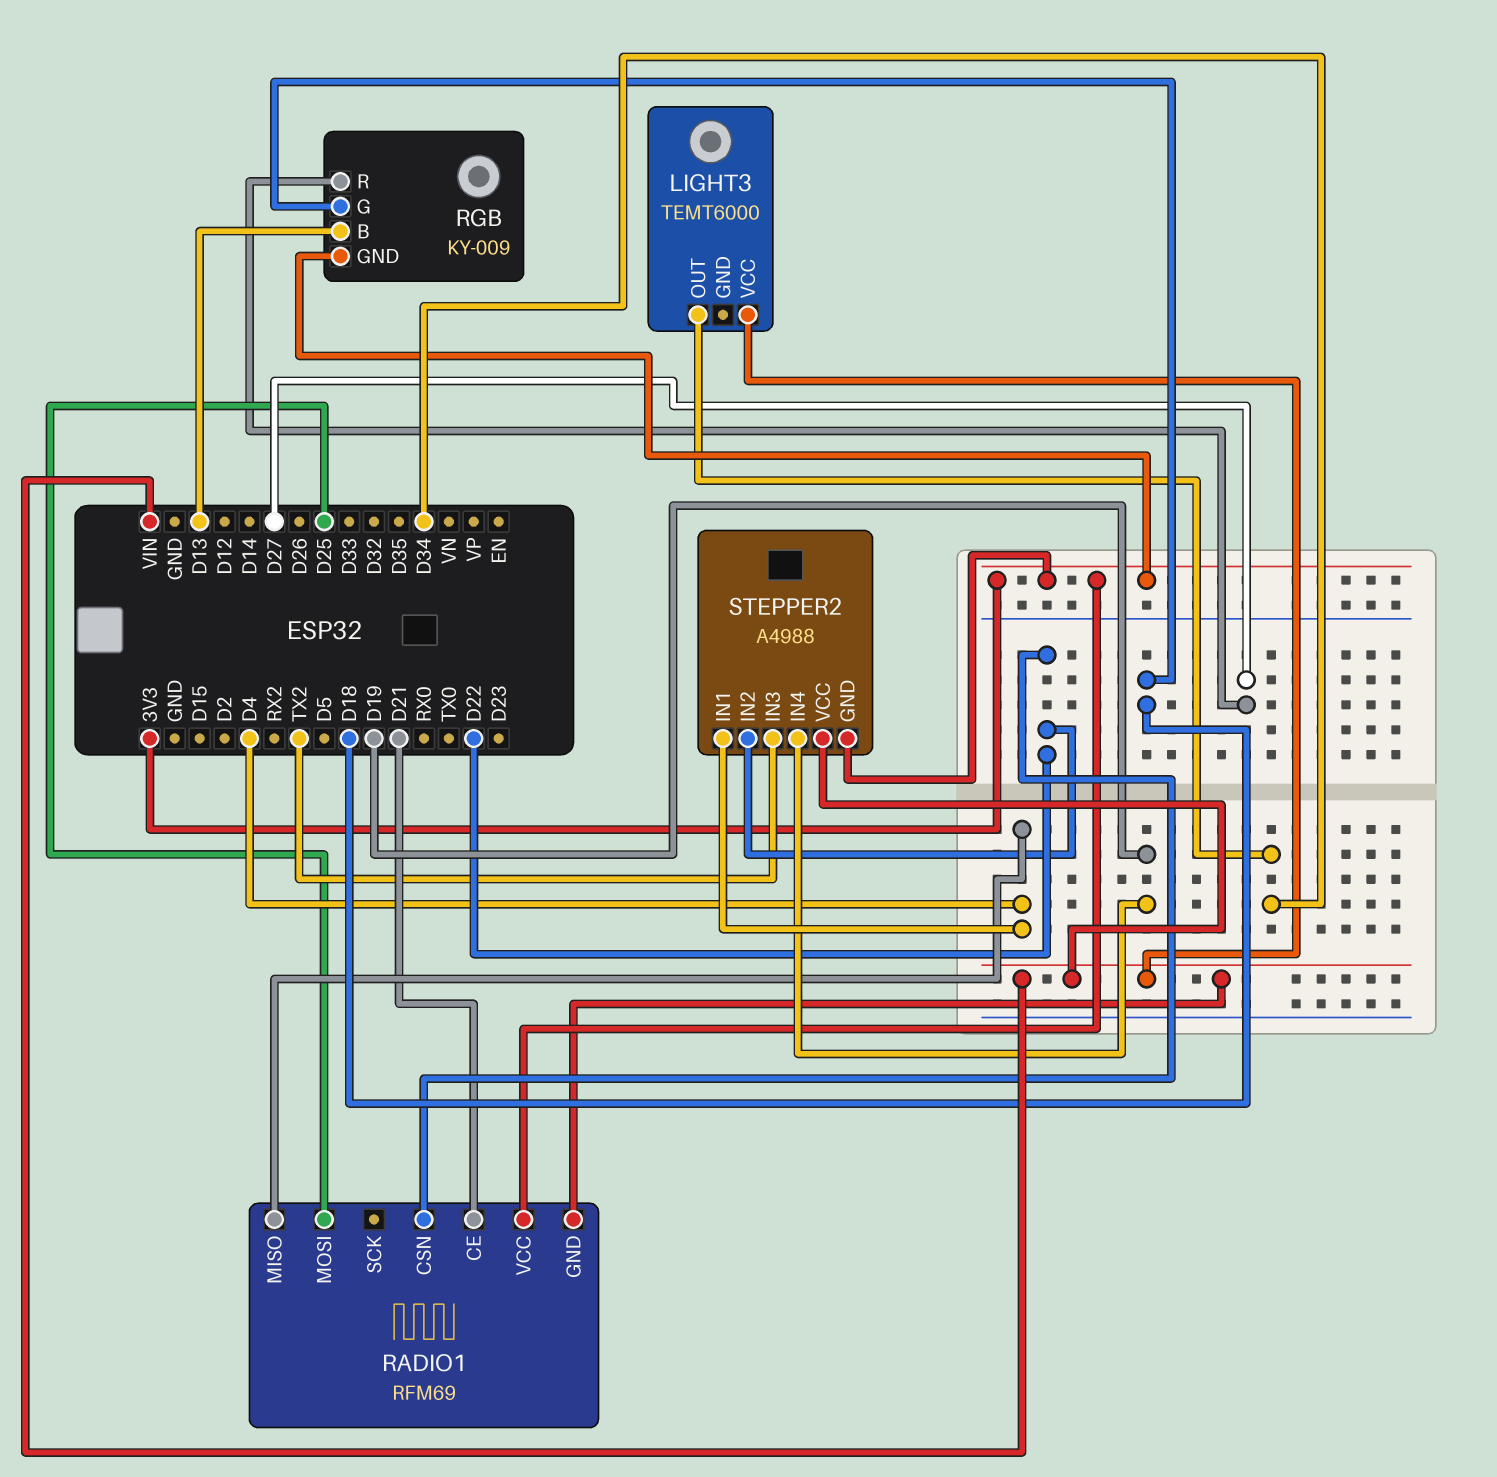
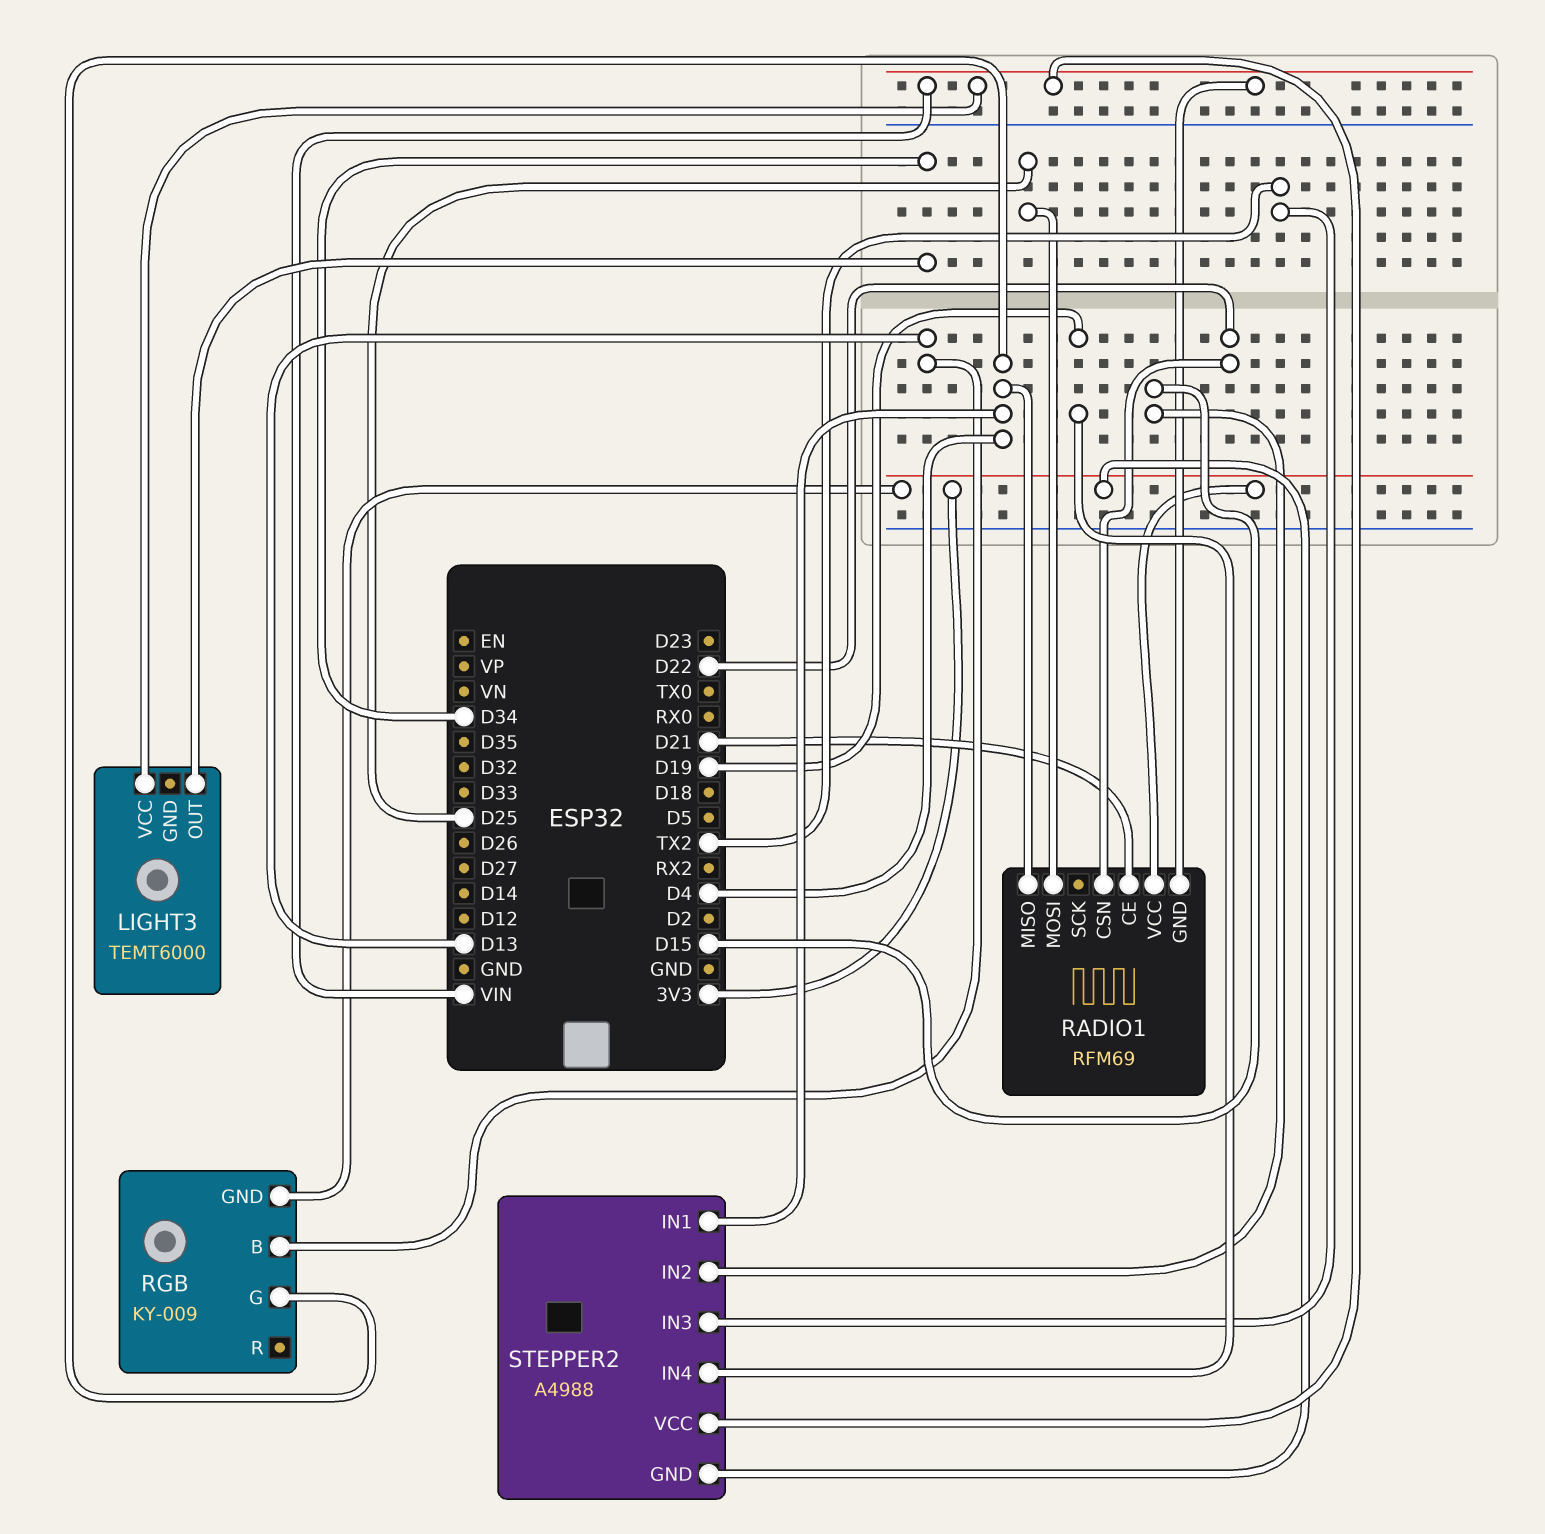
RGB pin G: D18 -> D4
RGB pin R: D27 -> none
STEPPER2 pin IN2: D22 -> D15

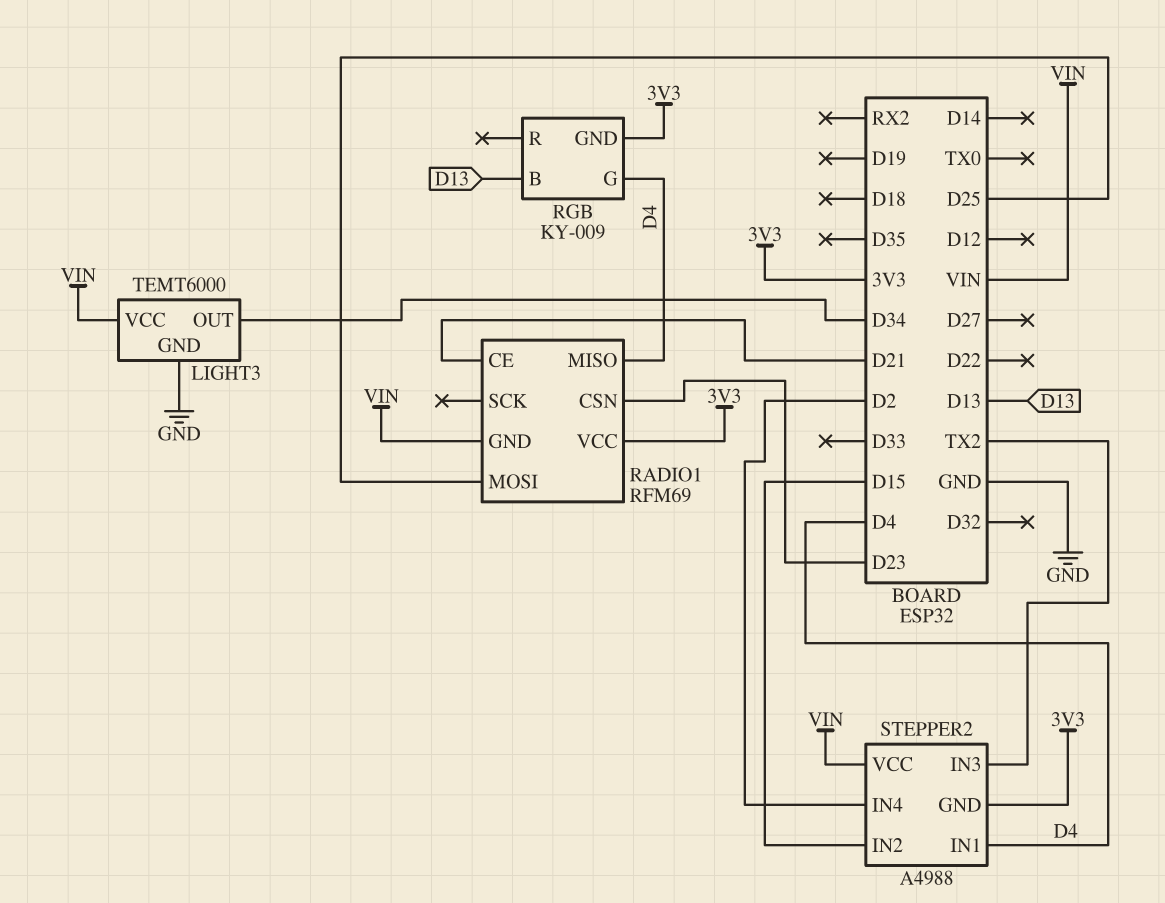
LIGHT3 pin GND: none -> GND
RADIO1 pin CSN: D22 -> D23
STEPPER2 pin IN4: D19 -> D2

